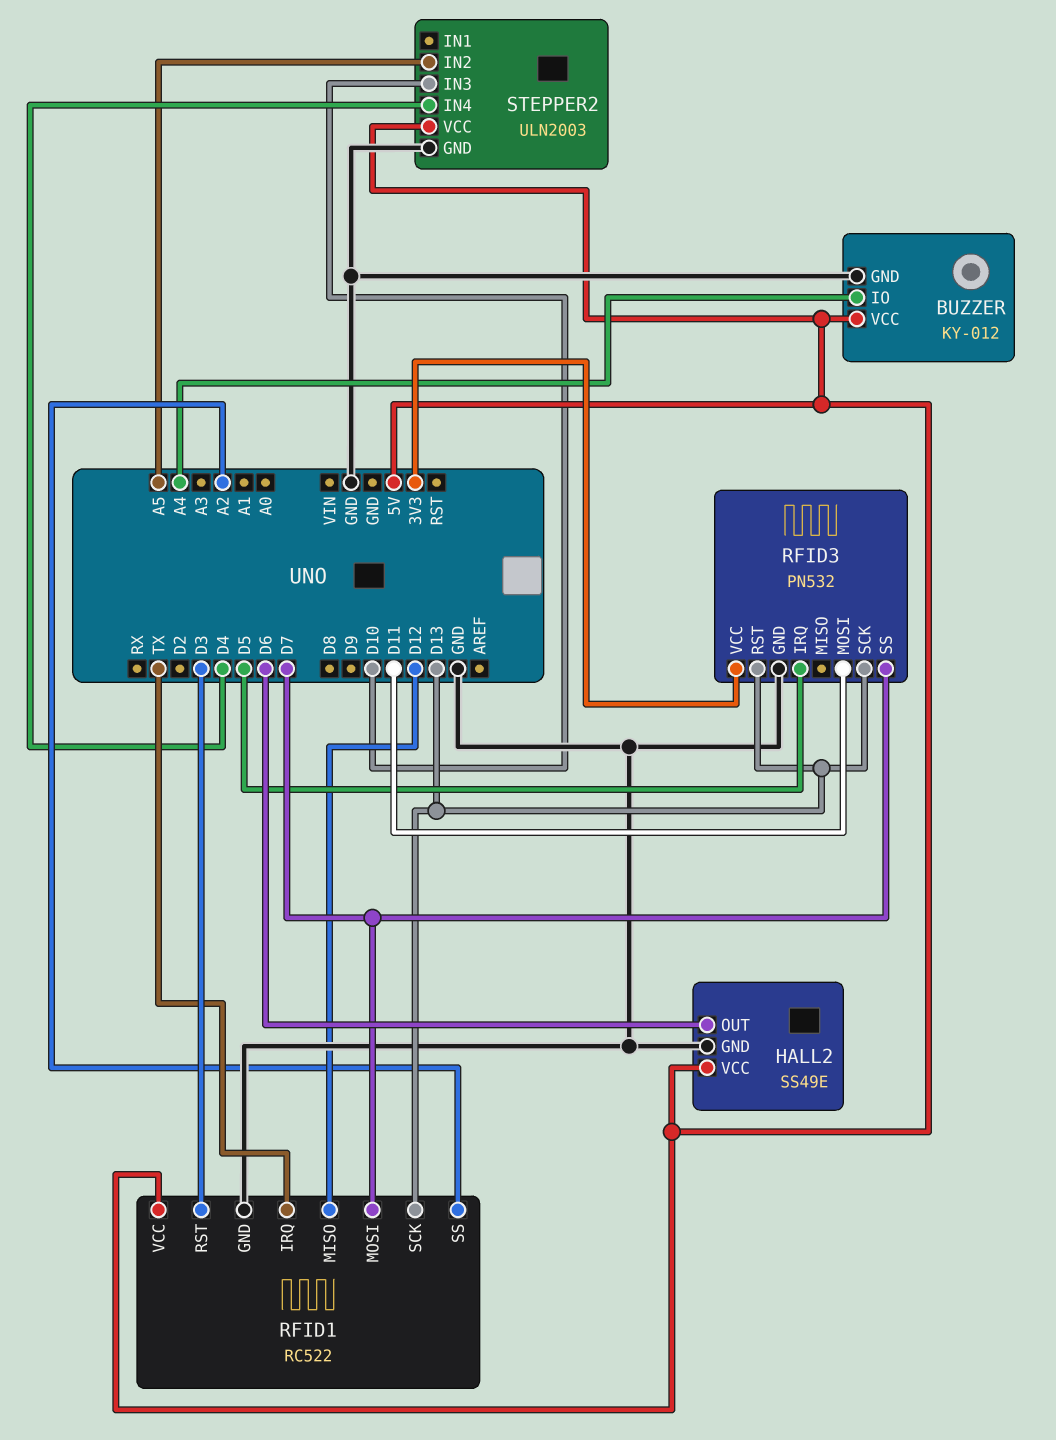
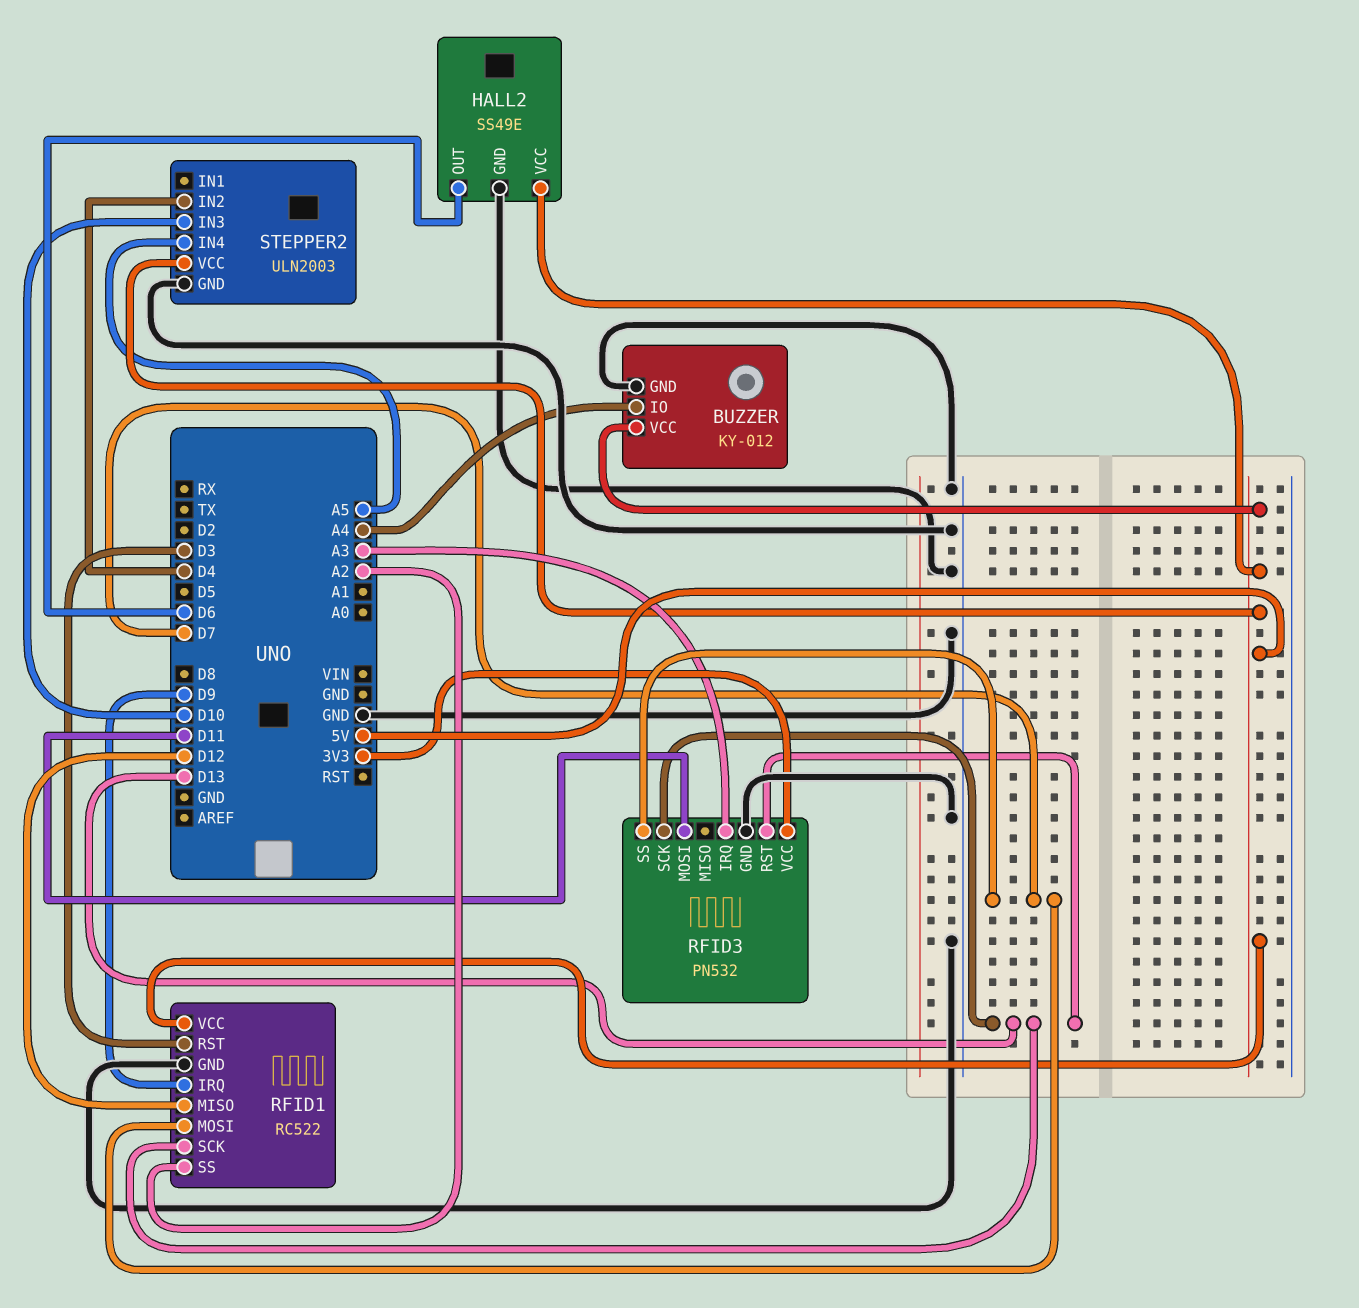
RFID1 pin IRQ: TX -> D9
RFID3 pin IRQ: D5 -> A3
STEPPER2 pin IN2: A5 -> D4
STEPPER2 pin IN4: D4 -> A5

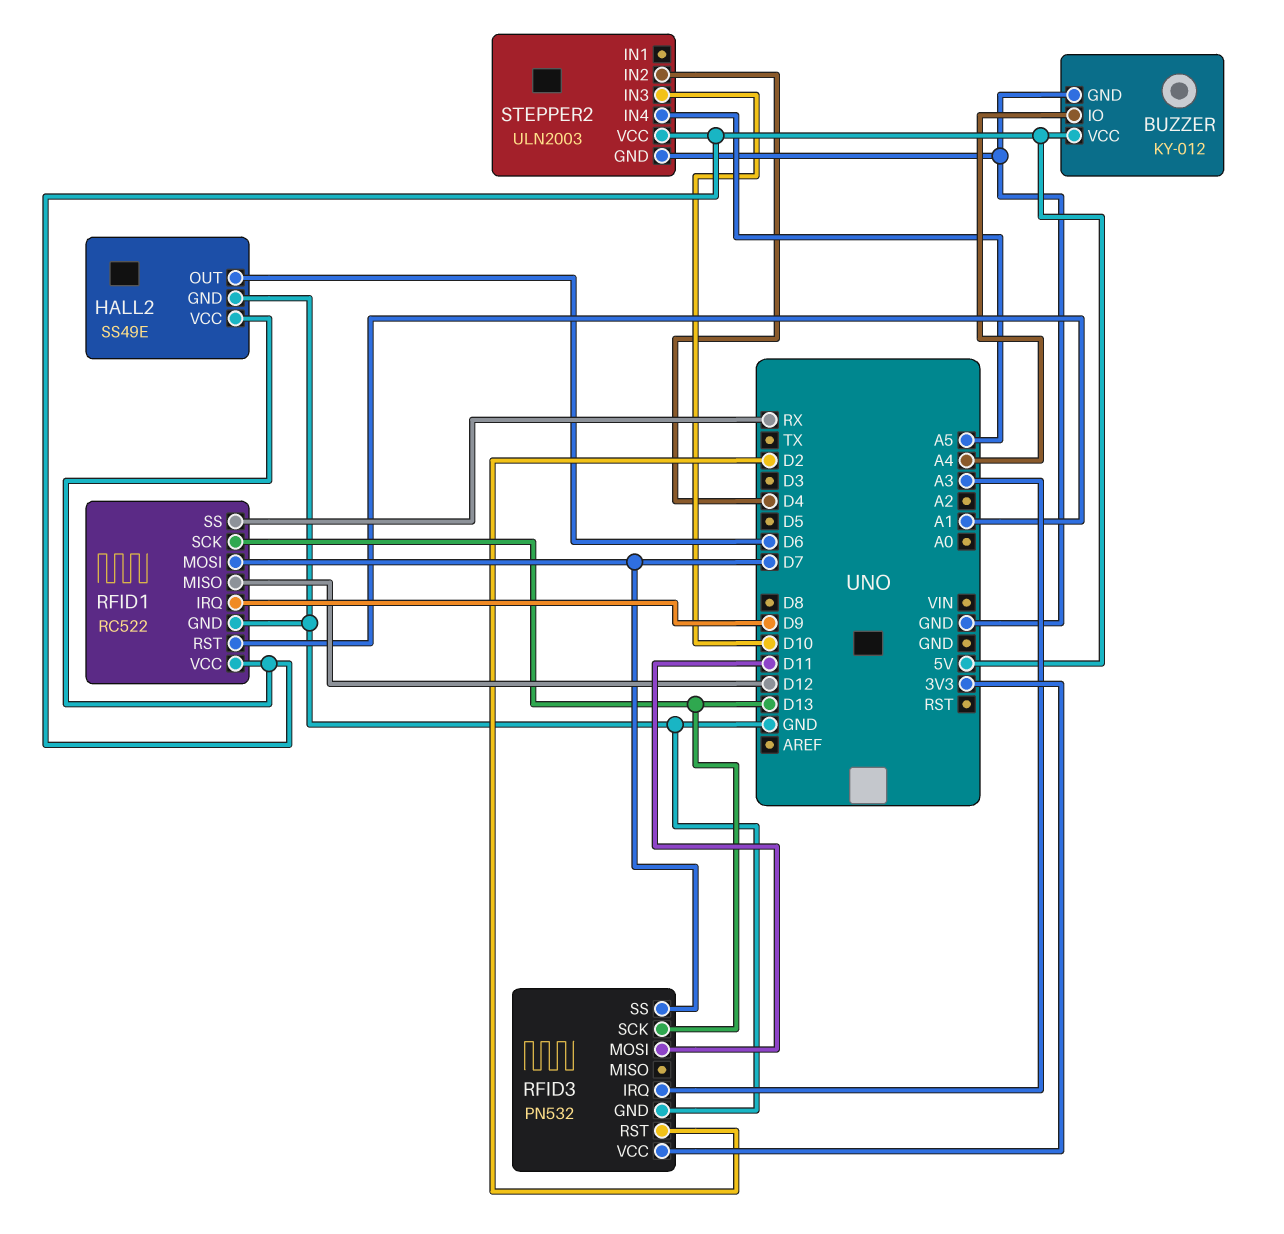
RFID1 pin RST: D3 -> A1
RFID1 pin SS: A2 -> RX
RFID3 pin RST: D13 -> D2

